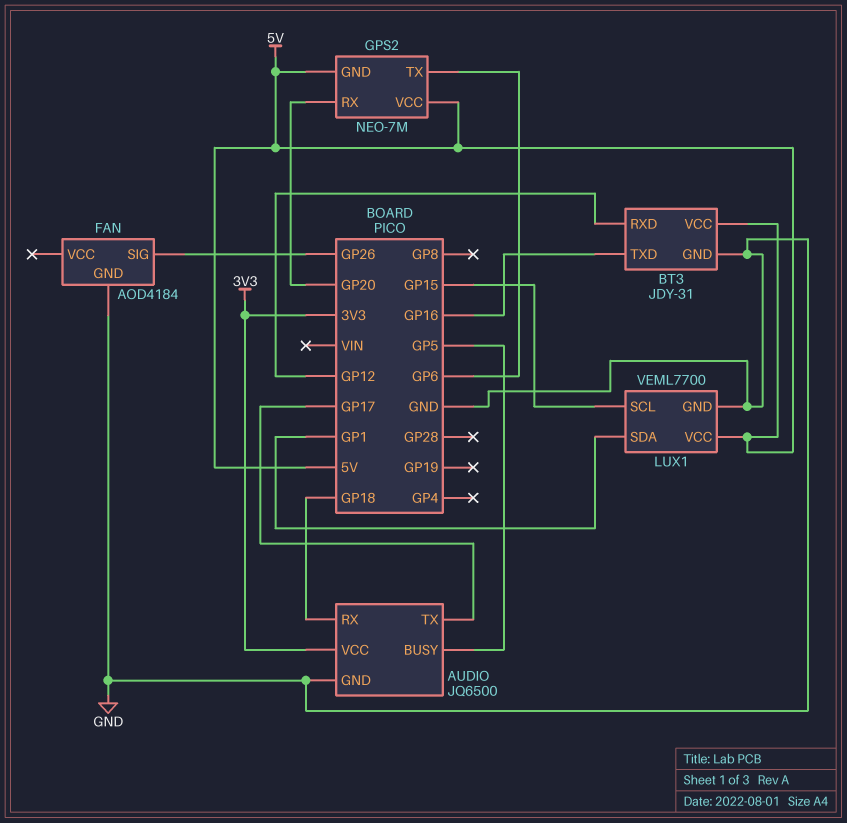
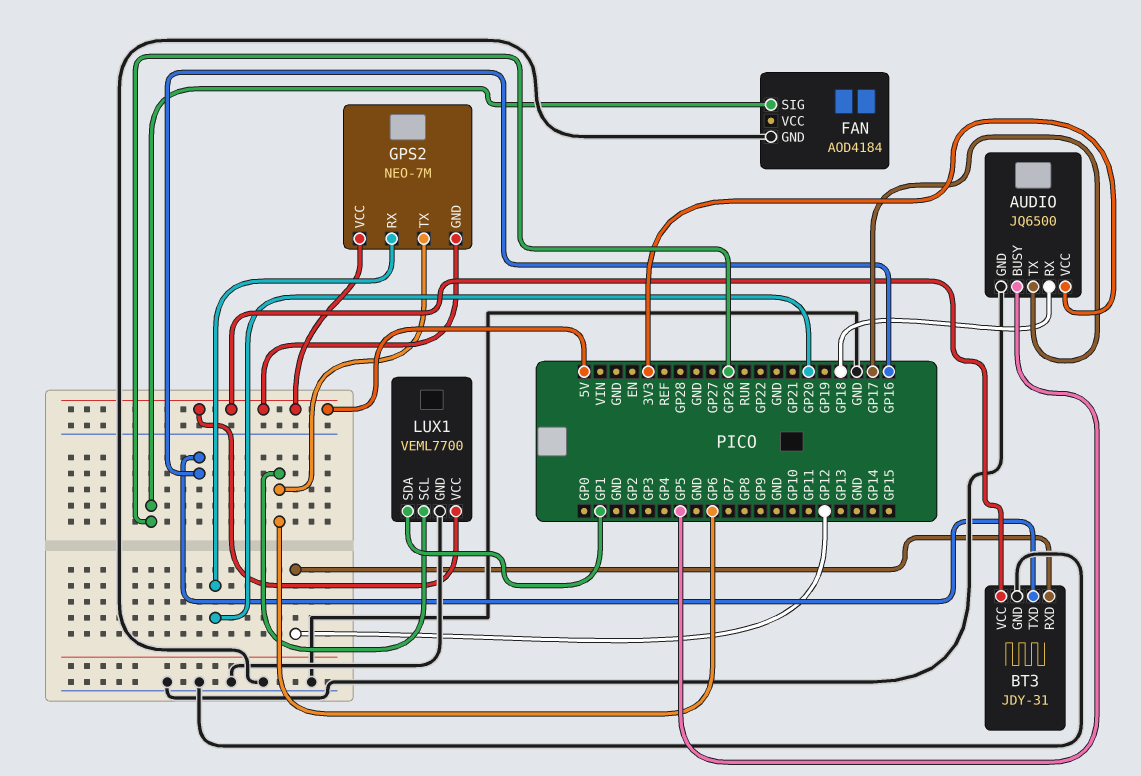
LUX1 pin SCL: GP15 -> GP6

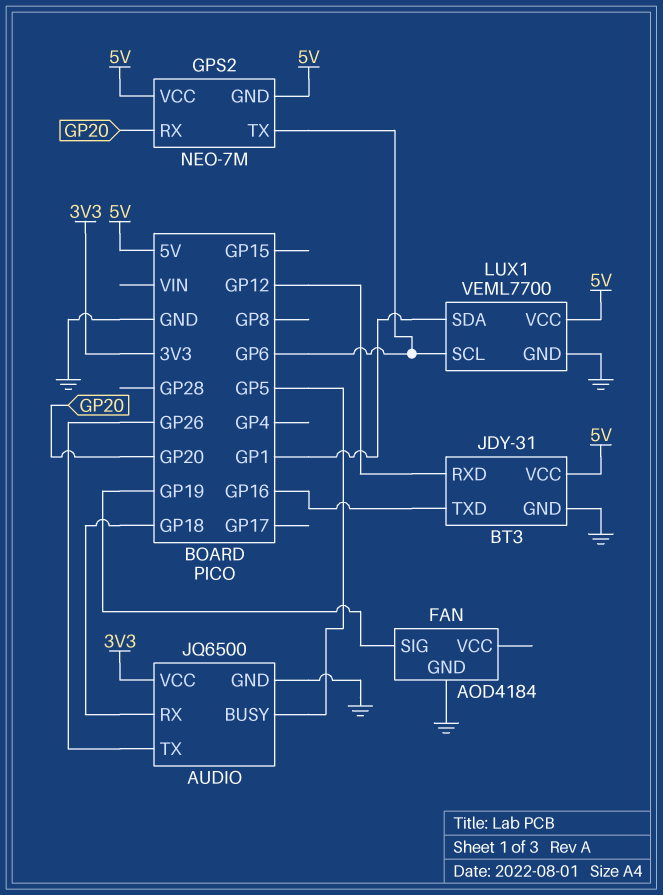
AUDIO pin TX: GP17 -> GP26
FAN pin SIG: GP26 -> GP19

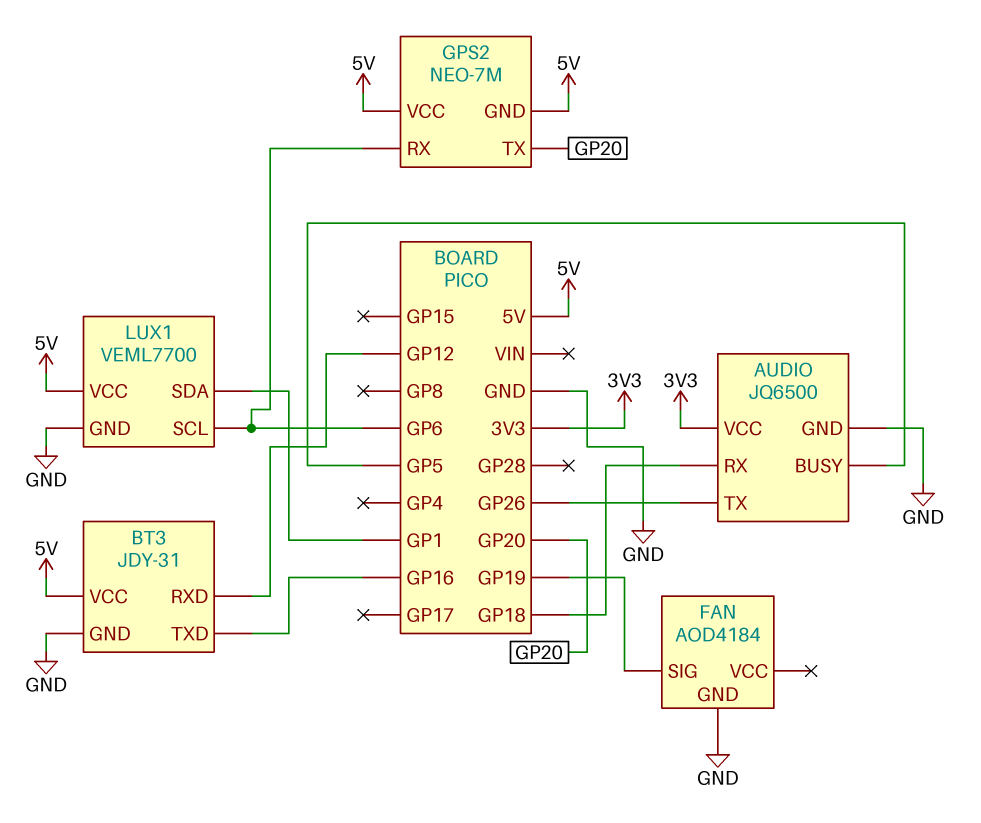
GPS2 pin RX: GP20 -> GP6
GPS2 pin TX: GP6 -> GP20

